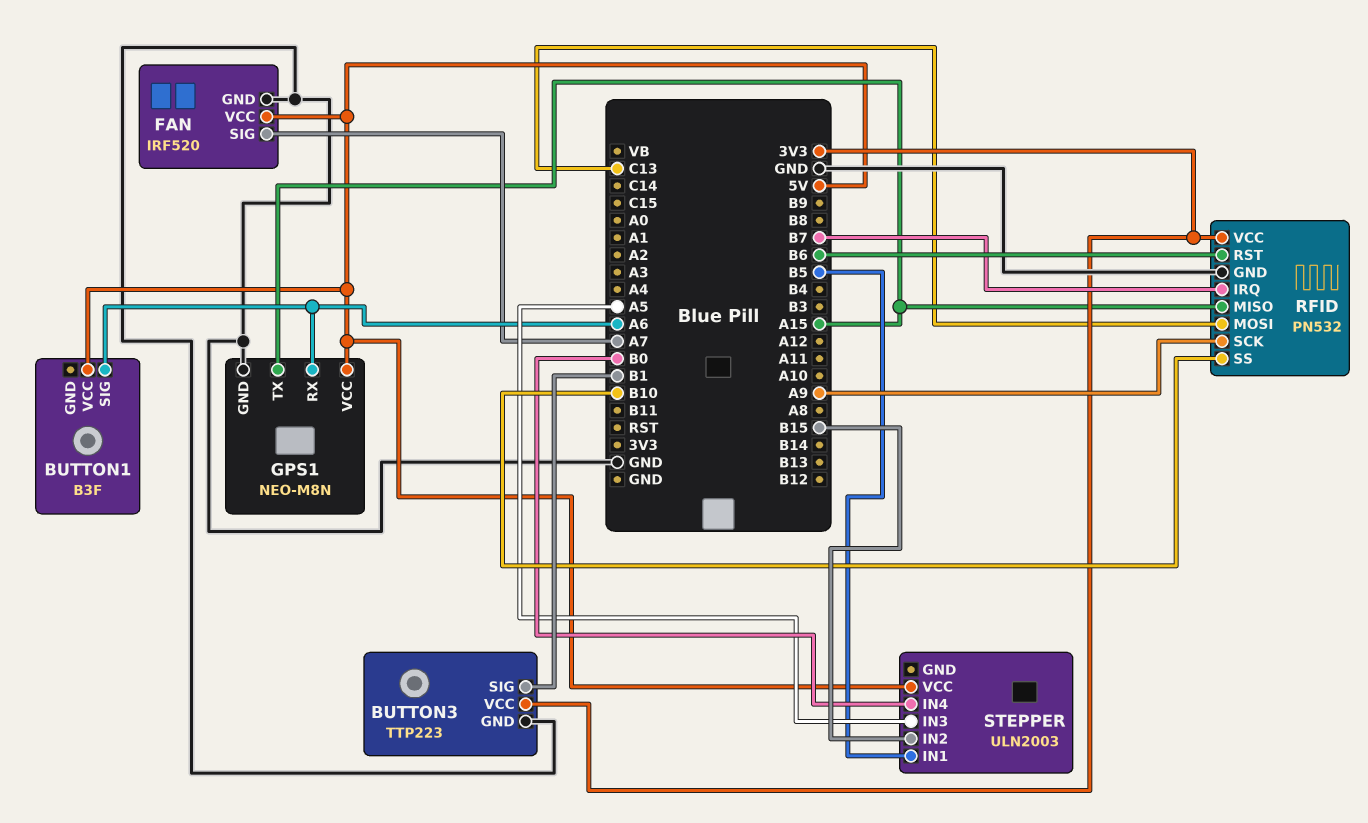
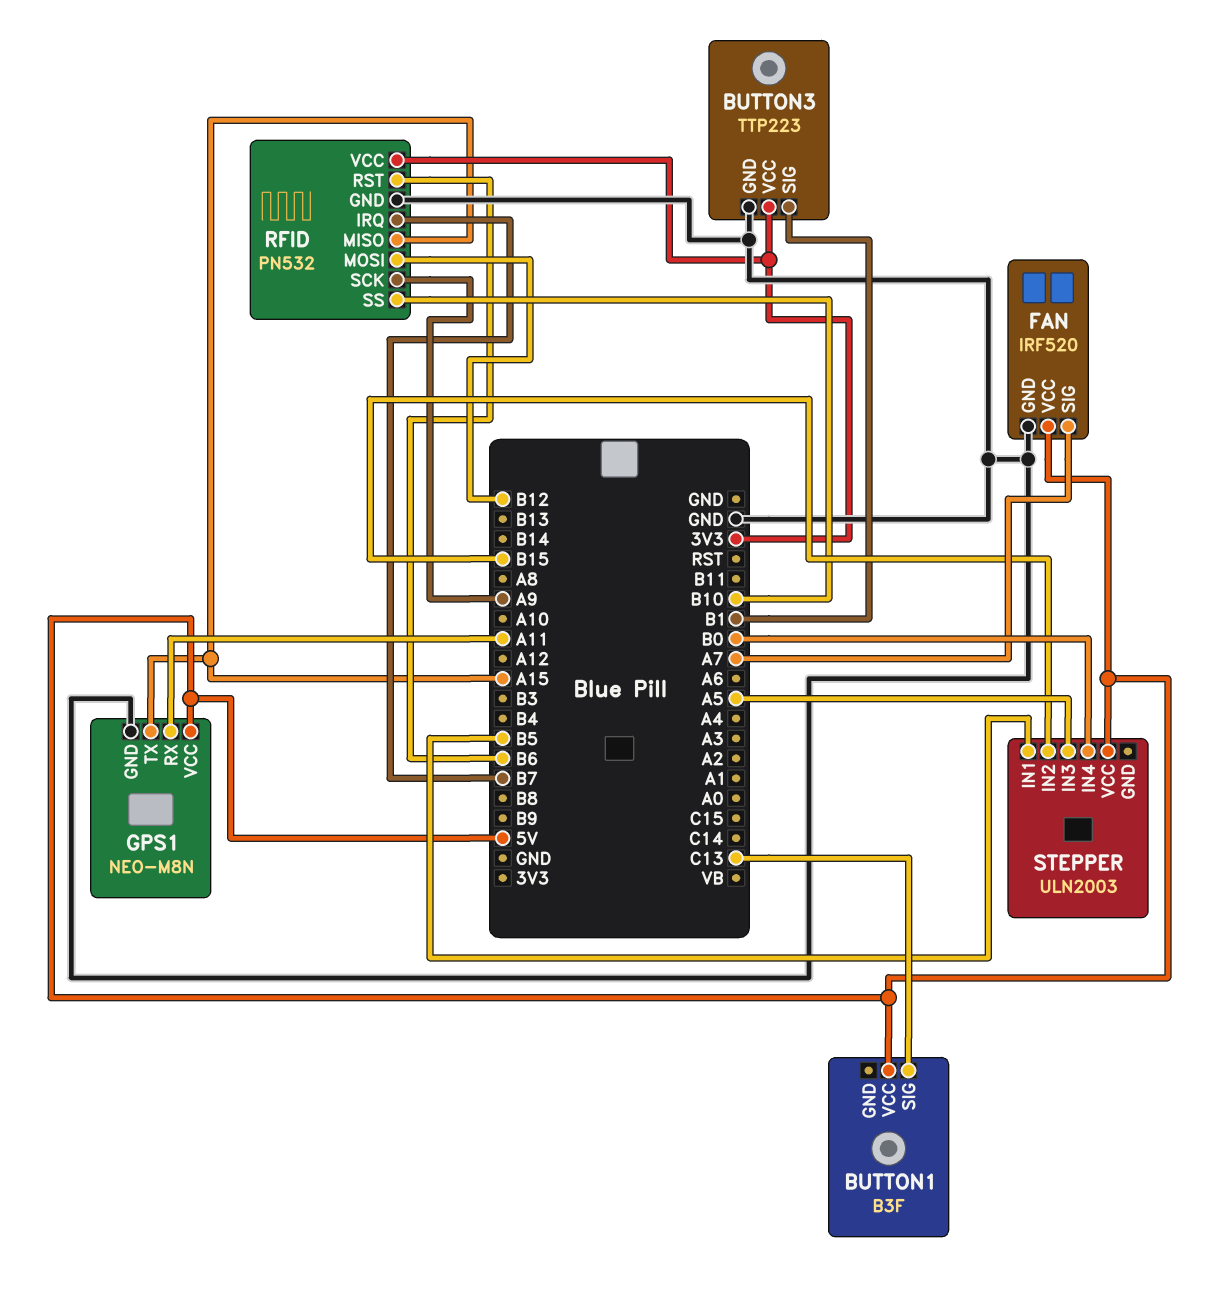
BUTTON1 pin SIG: A6 -> C13
GPS1 pin RX: A6 -> A11
RFID pin MOSI: C13 -> B12

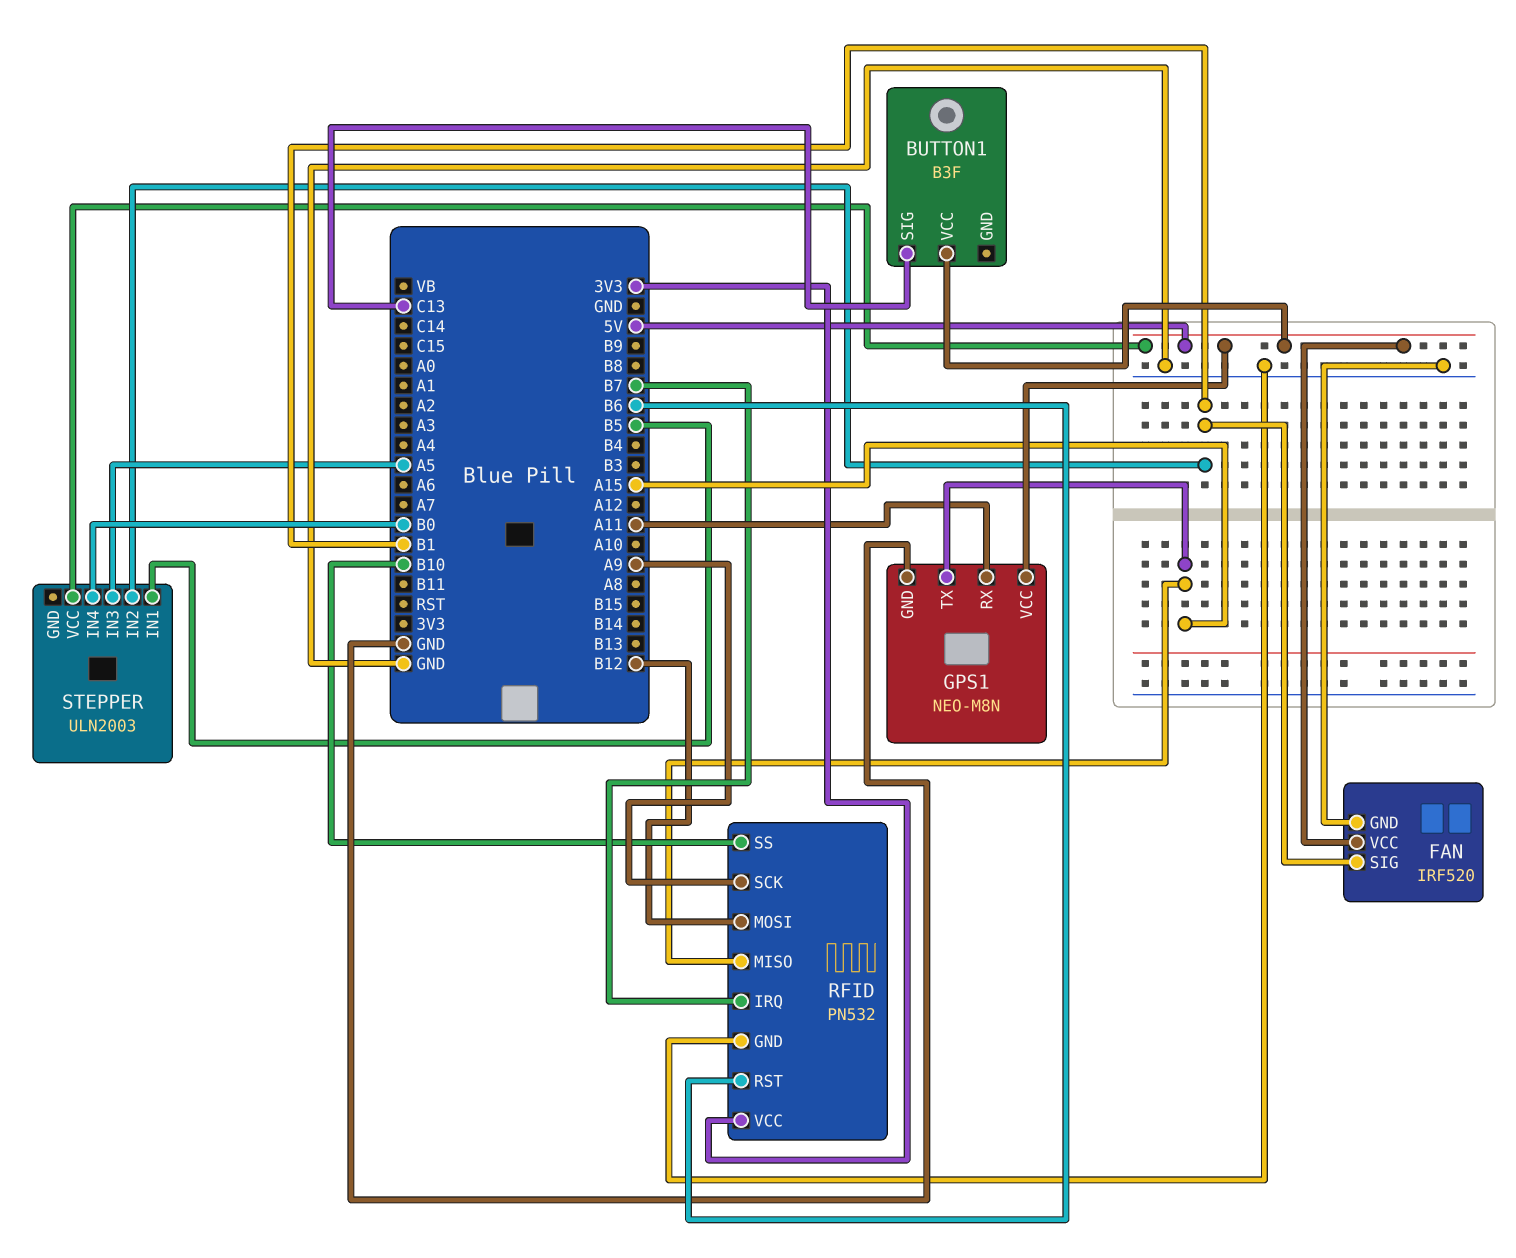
BUTTON3: TTP223 -> none
BUTTON3 pin GND: GND -> none
BUTTON3 pin SIG: B1 -> none
BUTTON3 pin VCC: 3V3 -> none
FAN pin SIG: A7 -> B1
STEPPER pin IN2: B15 -> B1

